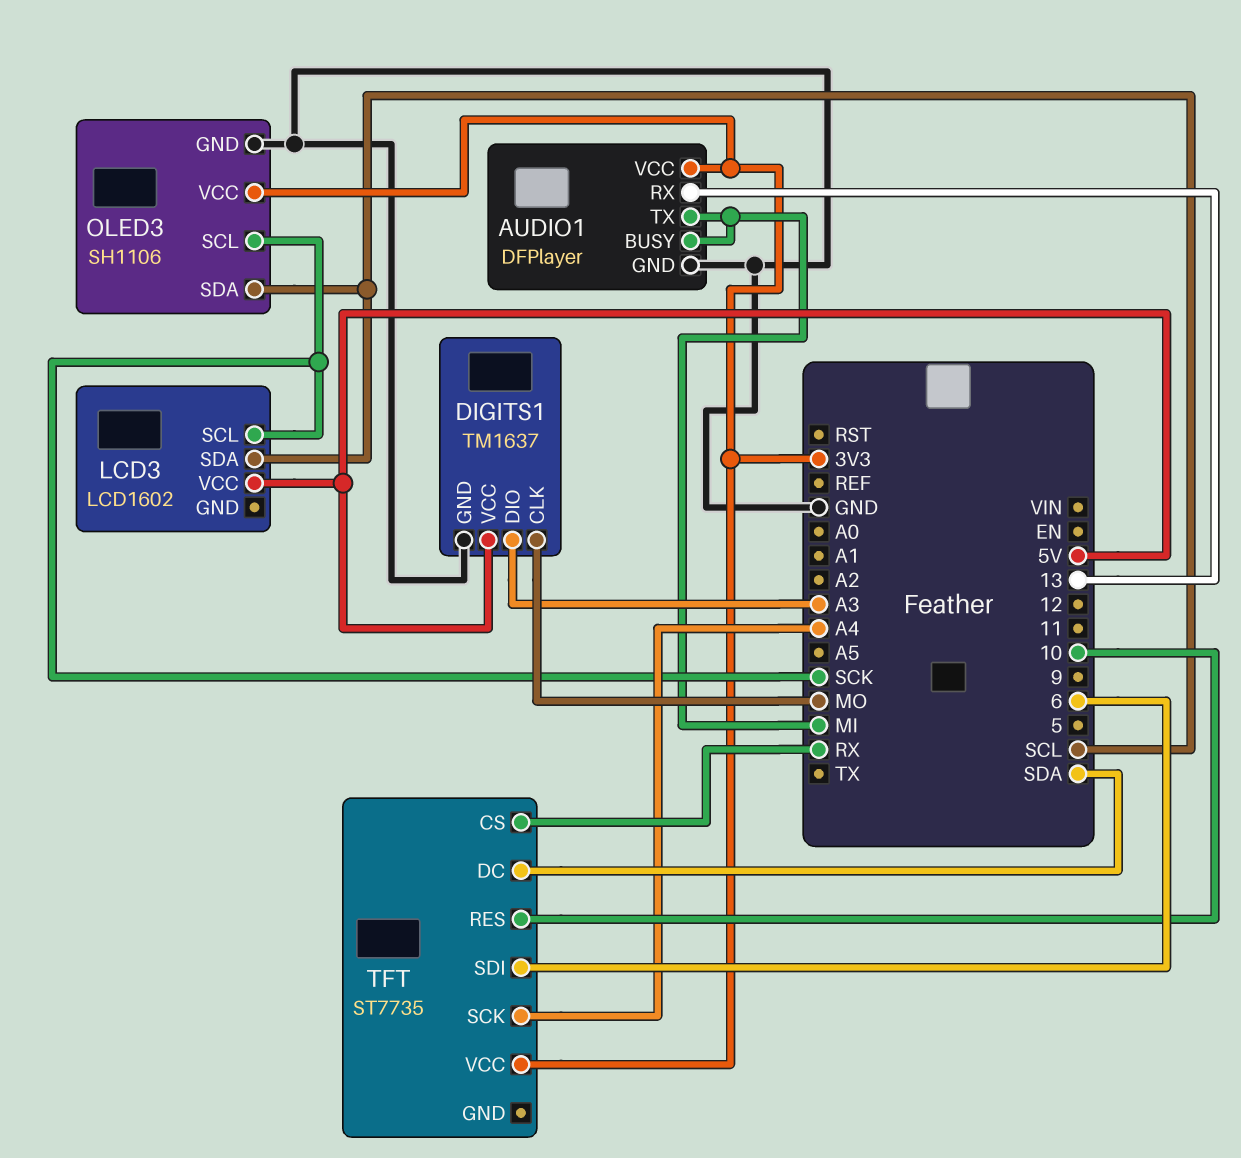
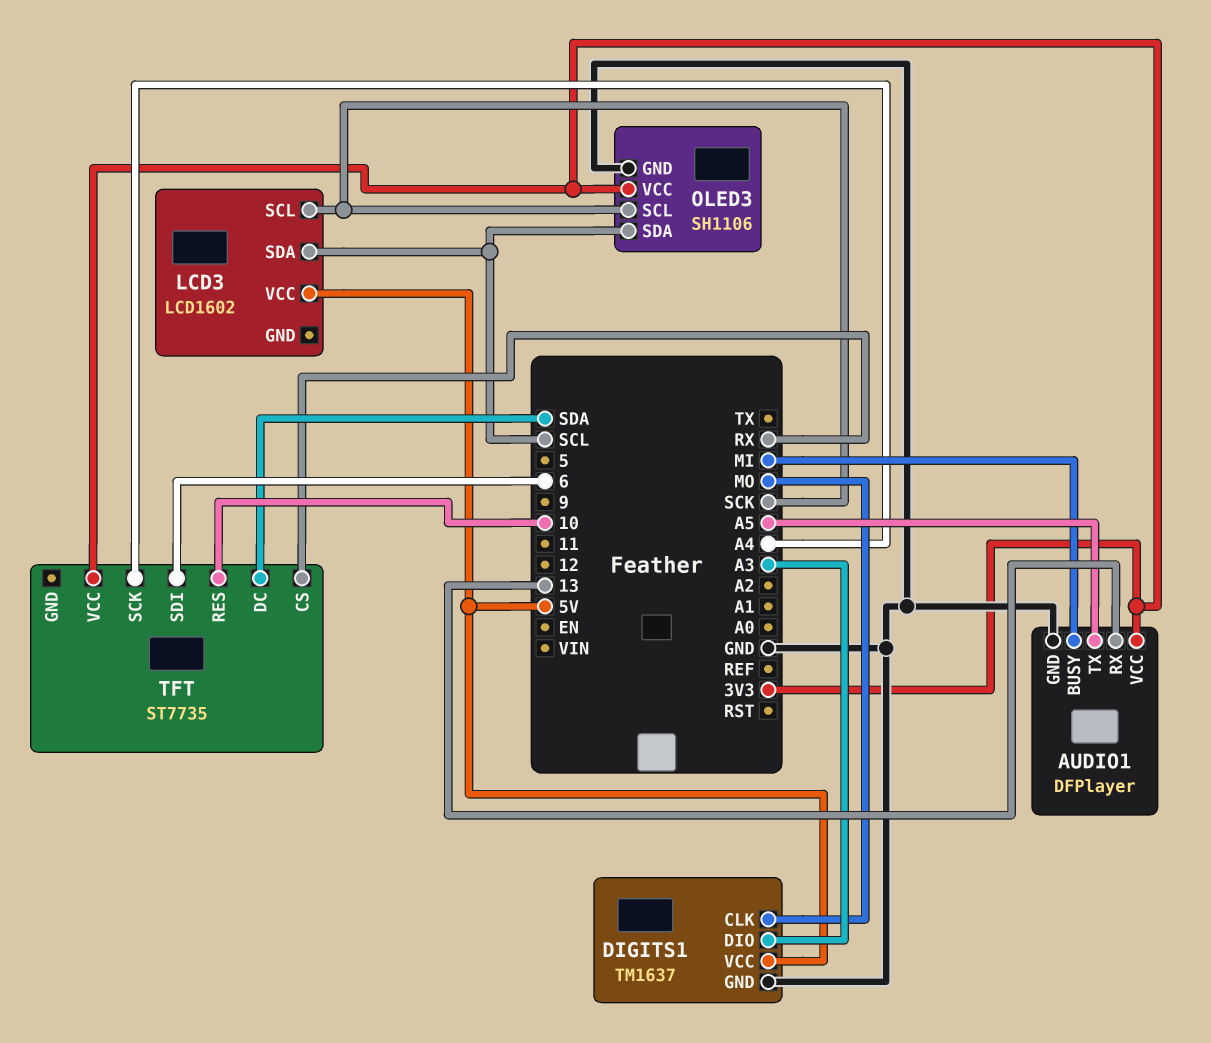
AUDIO1 pin TX: MI -> A5

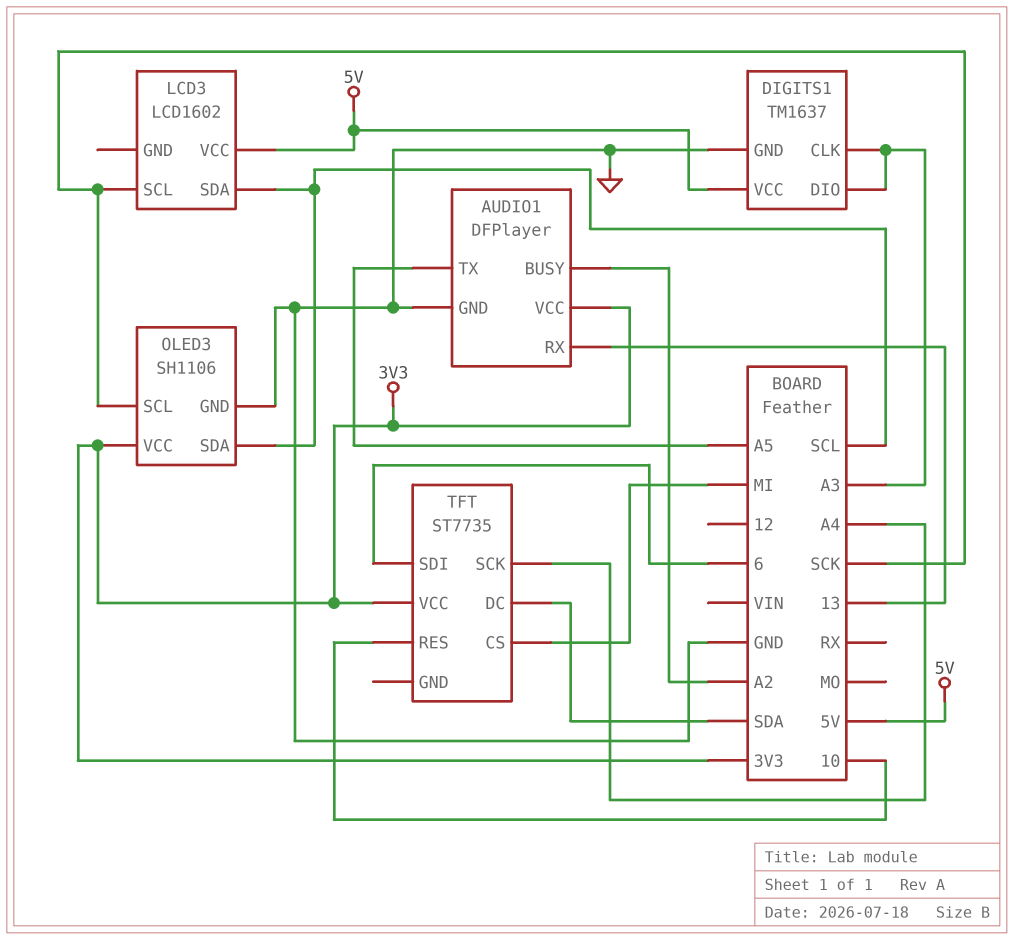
AUDIO1 pin BUSY: MI -> A2
DIGITS1 pin CLK: MO -> A3
TFT pin CS: RX -> MI

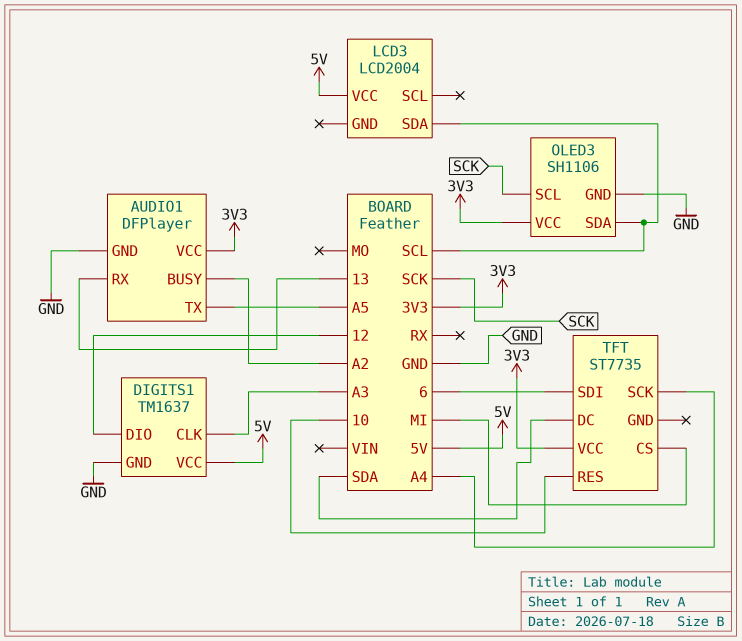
DIGITS1 pin DIO: A3 -> 12
LCD3: LCD1602 -> LCD2004
LCD3 pin SCL: SCK -> none

